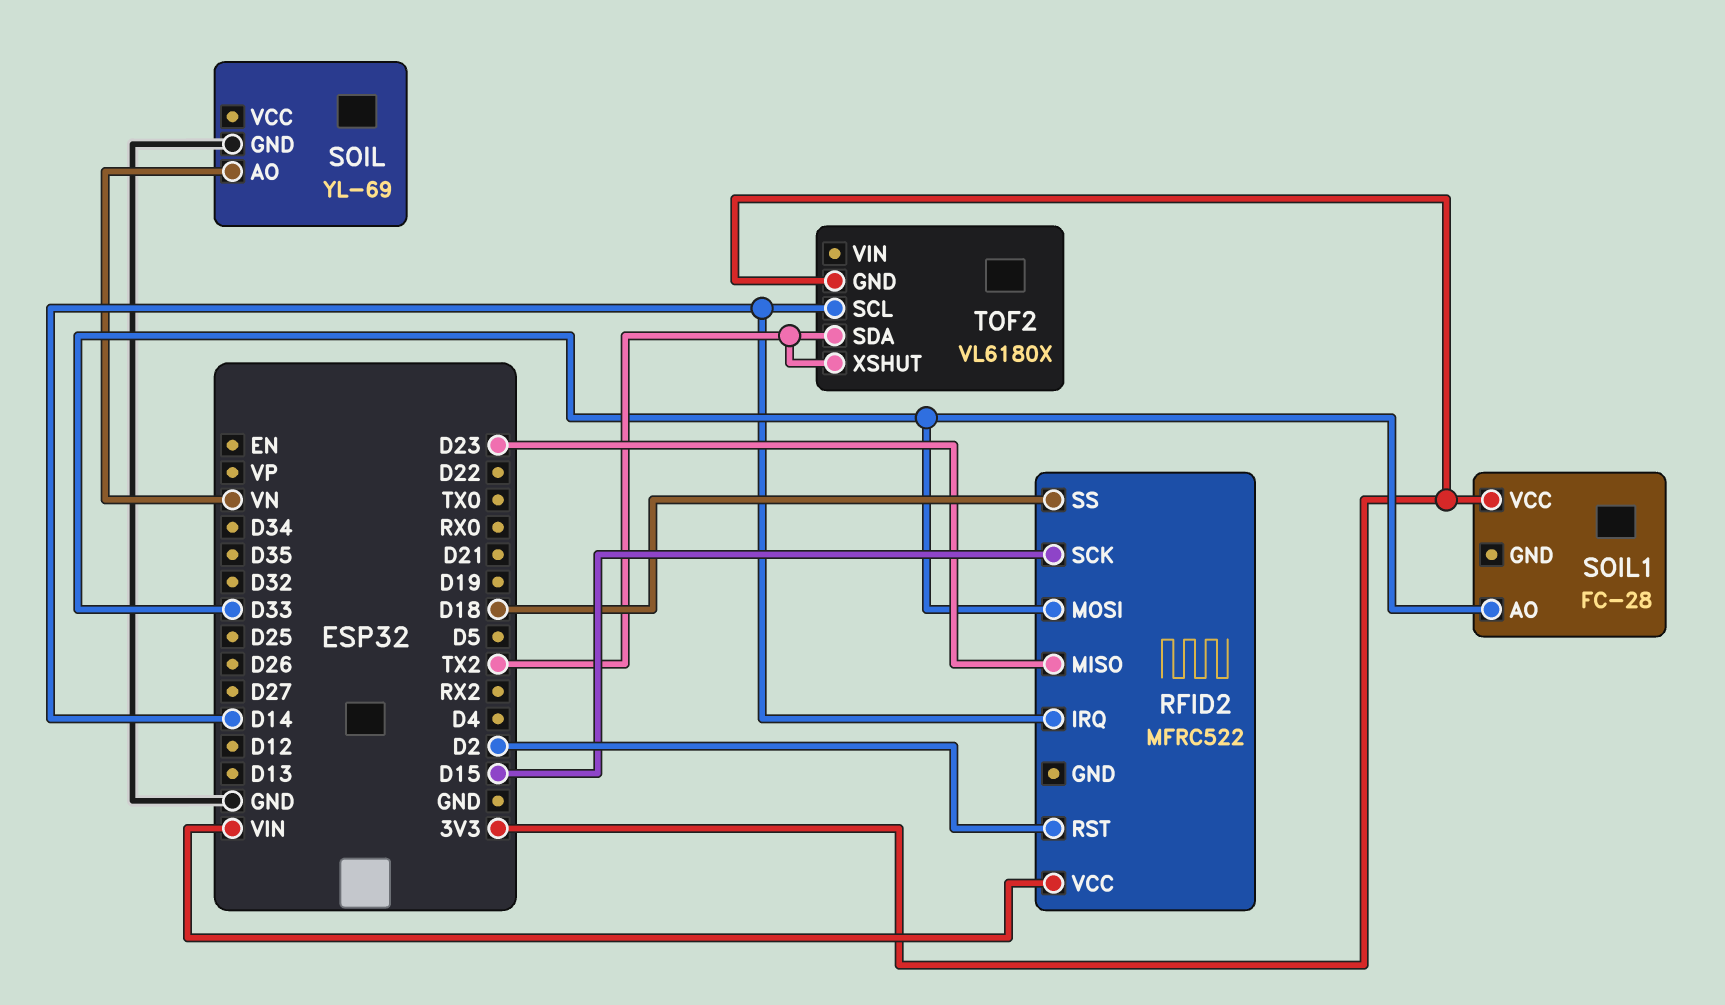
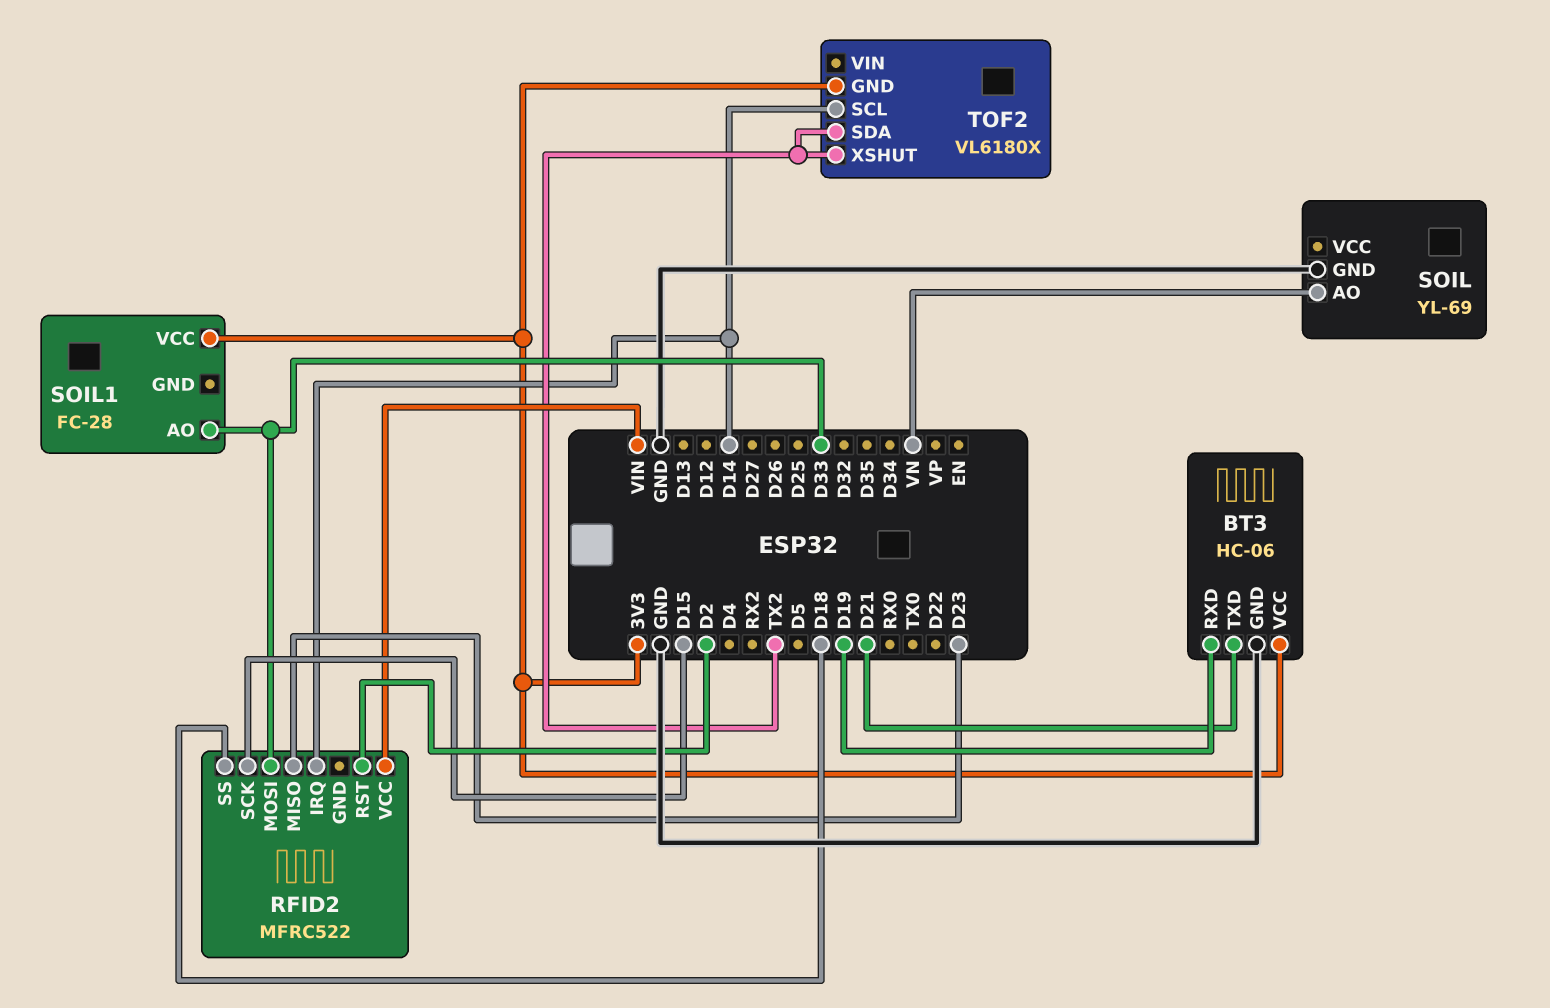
BT3: none -> HC-06
BT3 pin GND: none -> GND
BT3 pin RXD: none -> D19
BT3 pin TXD: none -> D21
BT3 pin VCC: none -> 3V3

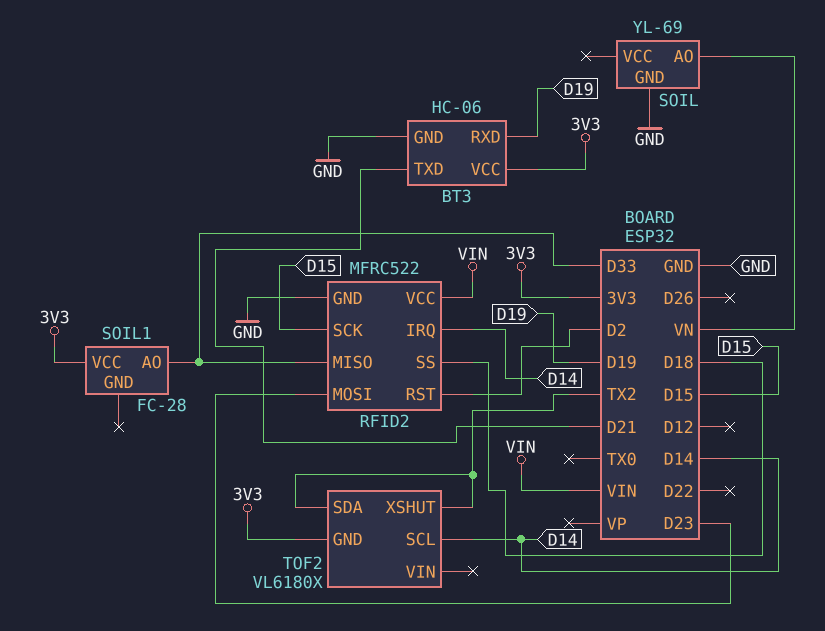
RFID2 pin GND: none -> GND
RFID2 pin MISO: D23 -> D33
RFID2 pin MOSI: D33 -> D23

